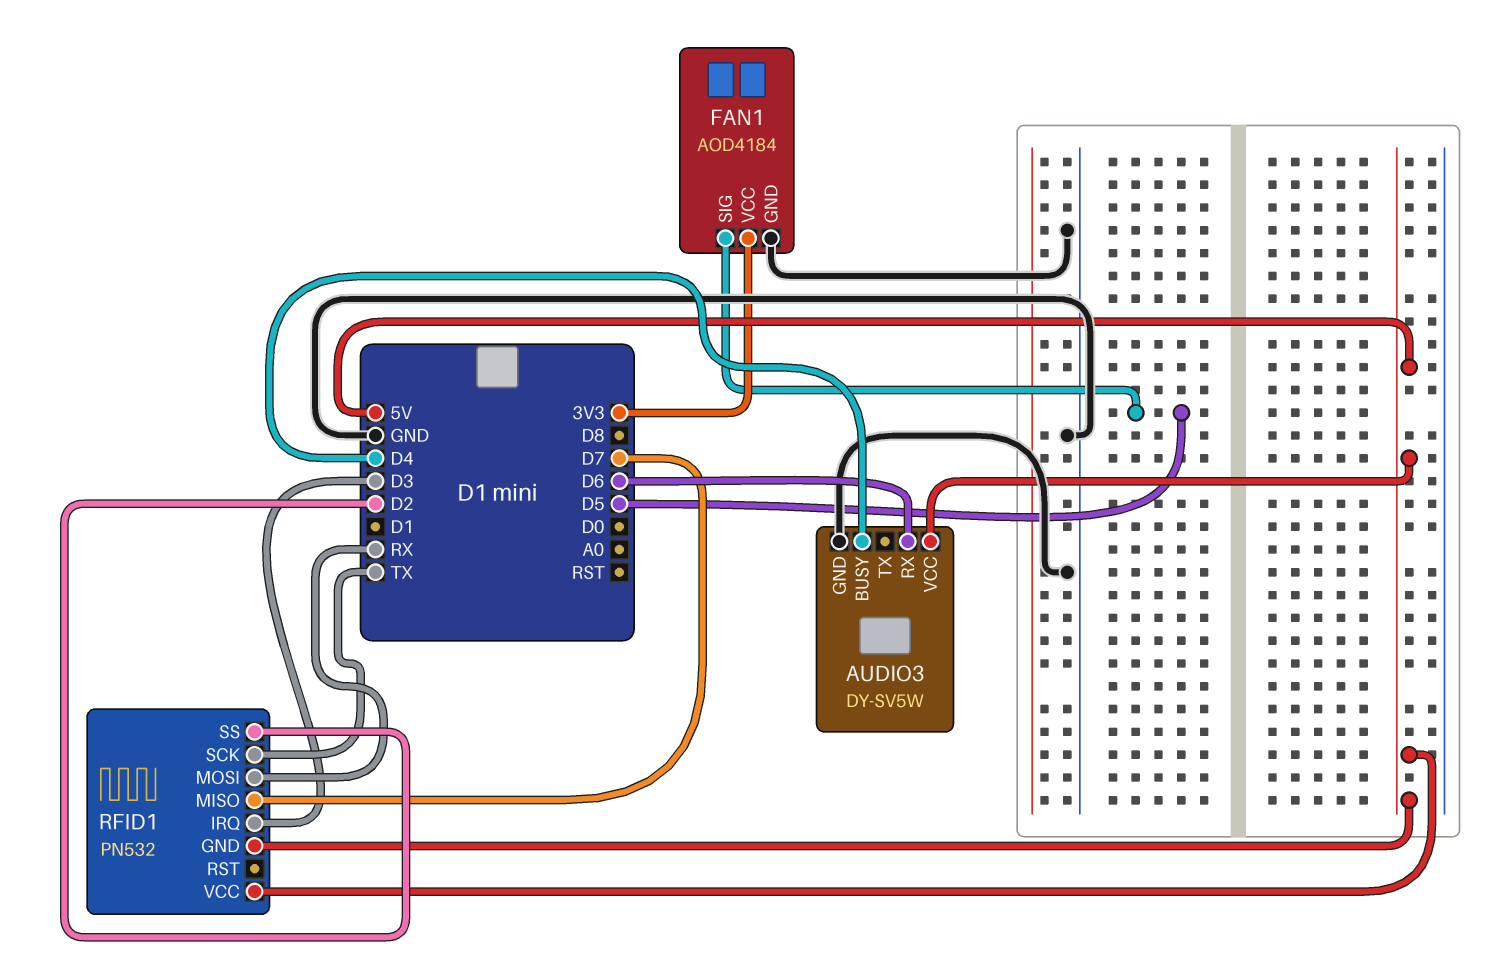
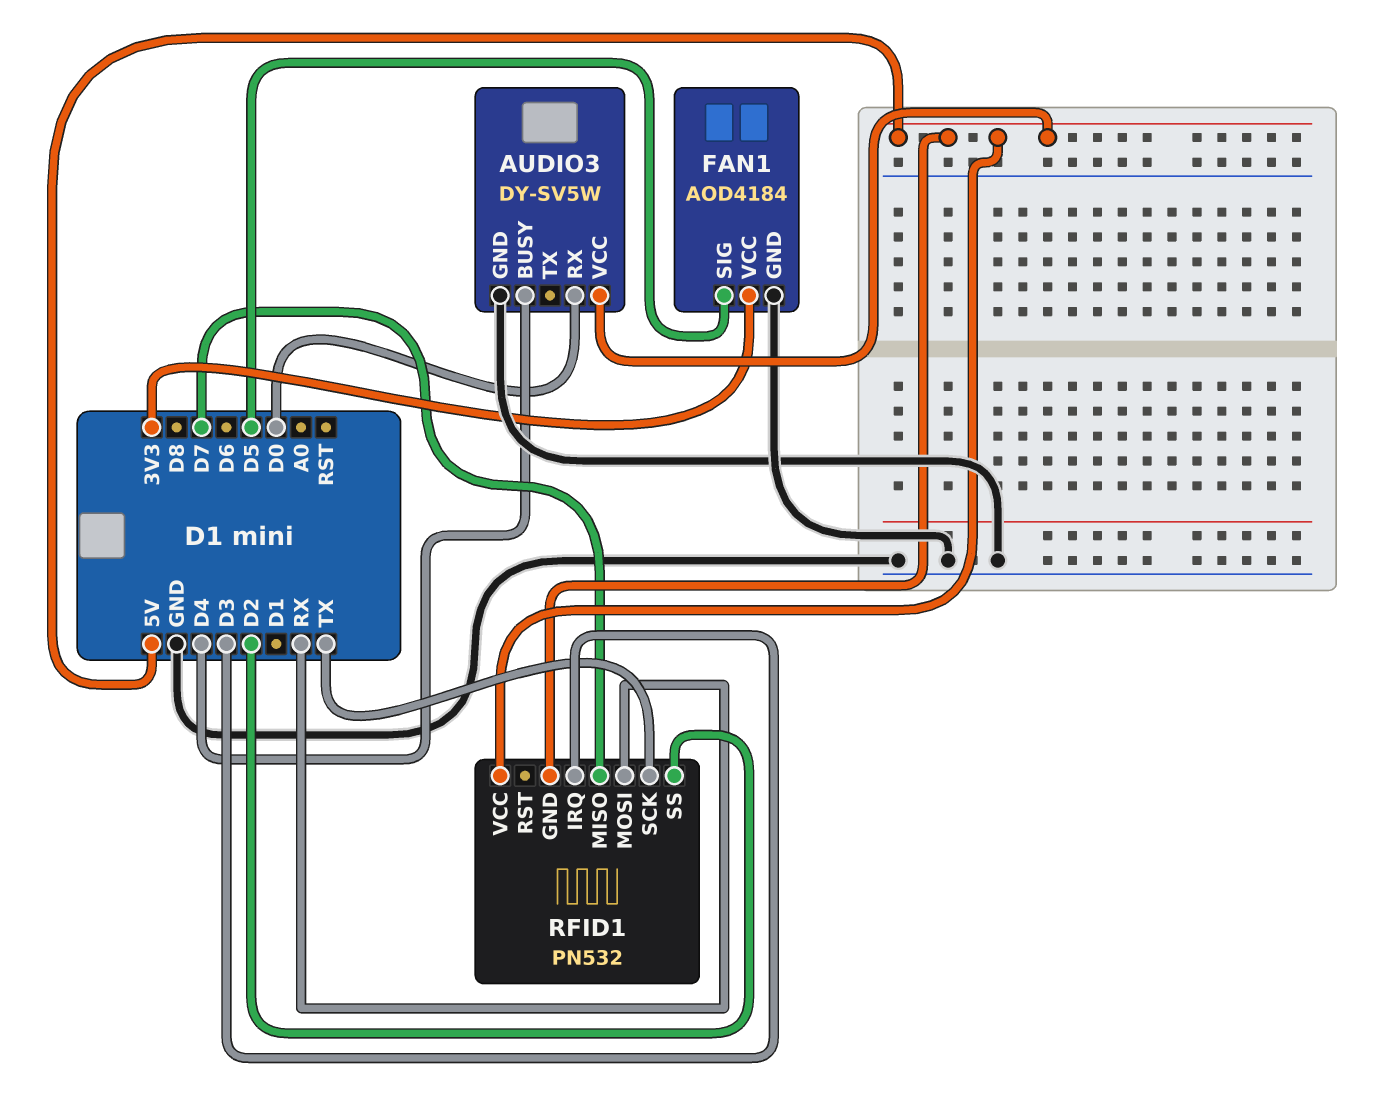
AUDIO3 pin RX: D6 -> D0

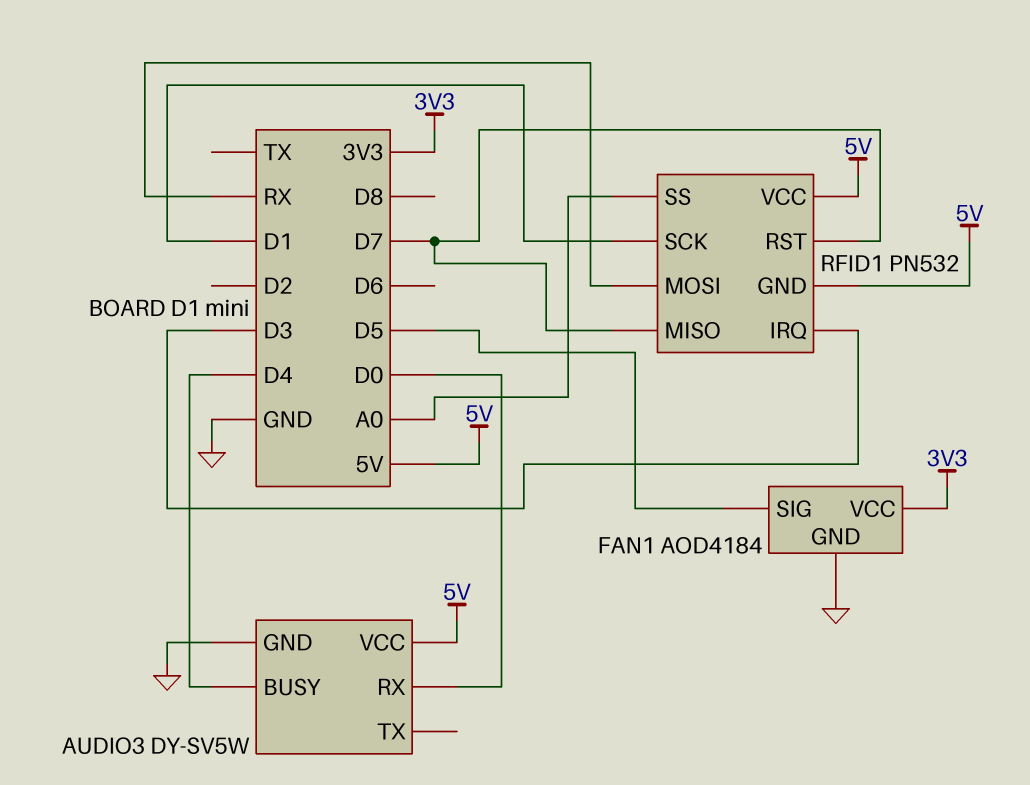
RFID1 pin RST: none -> D7
RFID1 pin SCK: TX -> D1
RFID1 pin SS: D2 -> A0

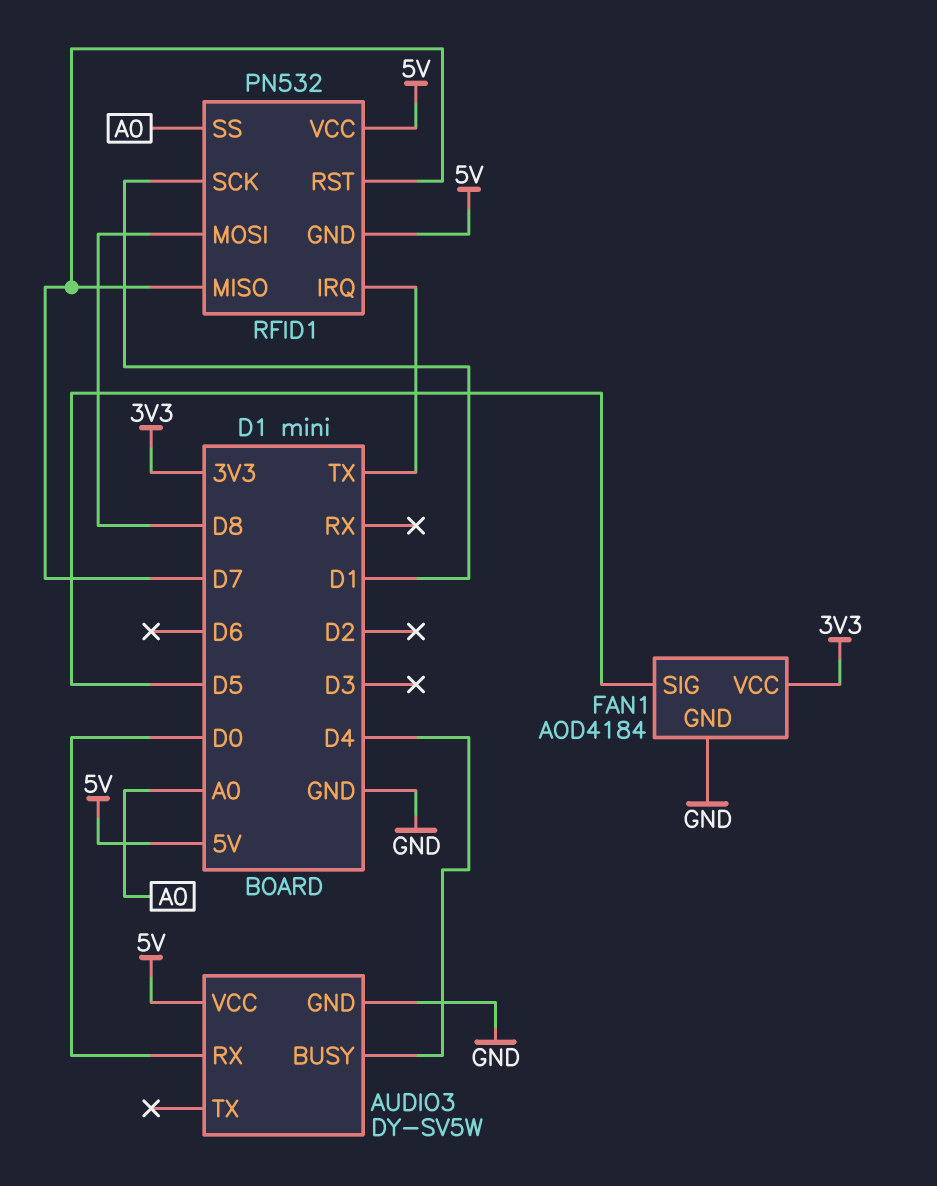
RFID1 pin IRQ: D3 -> TX
RFID1 pin MOSI: RX -> D8

